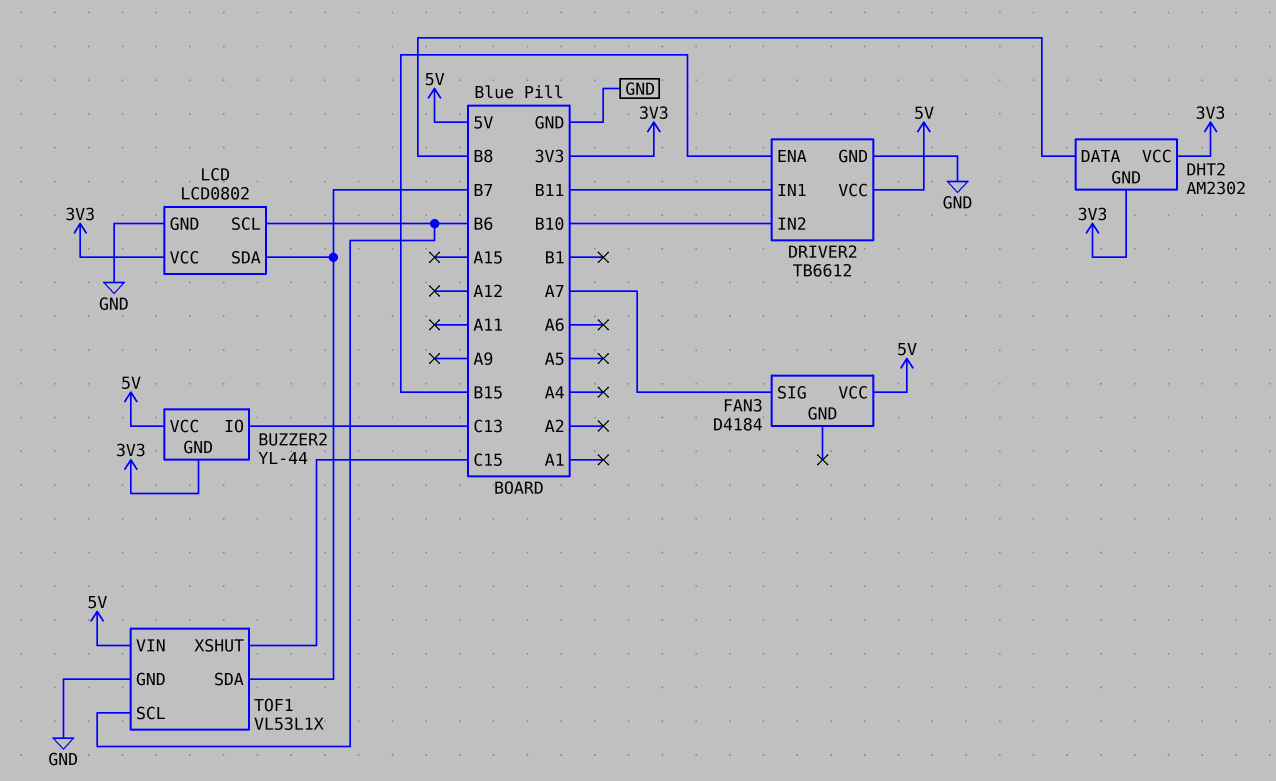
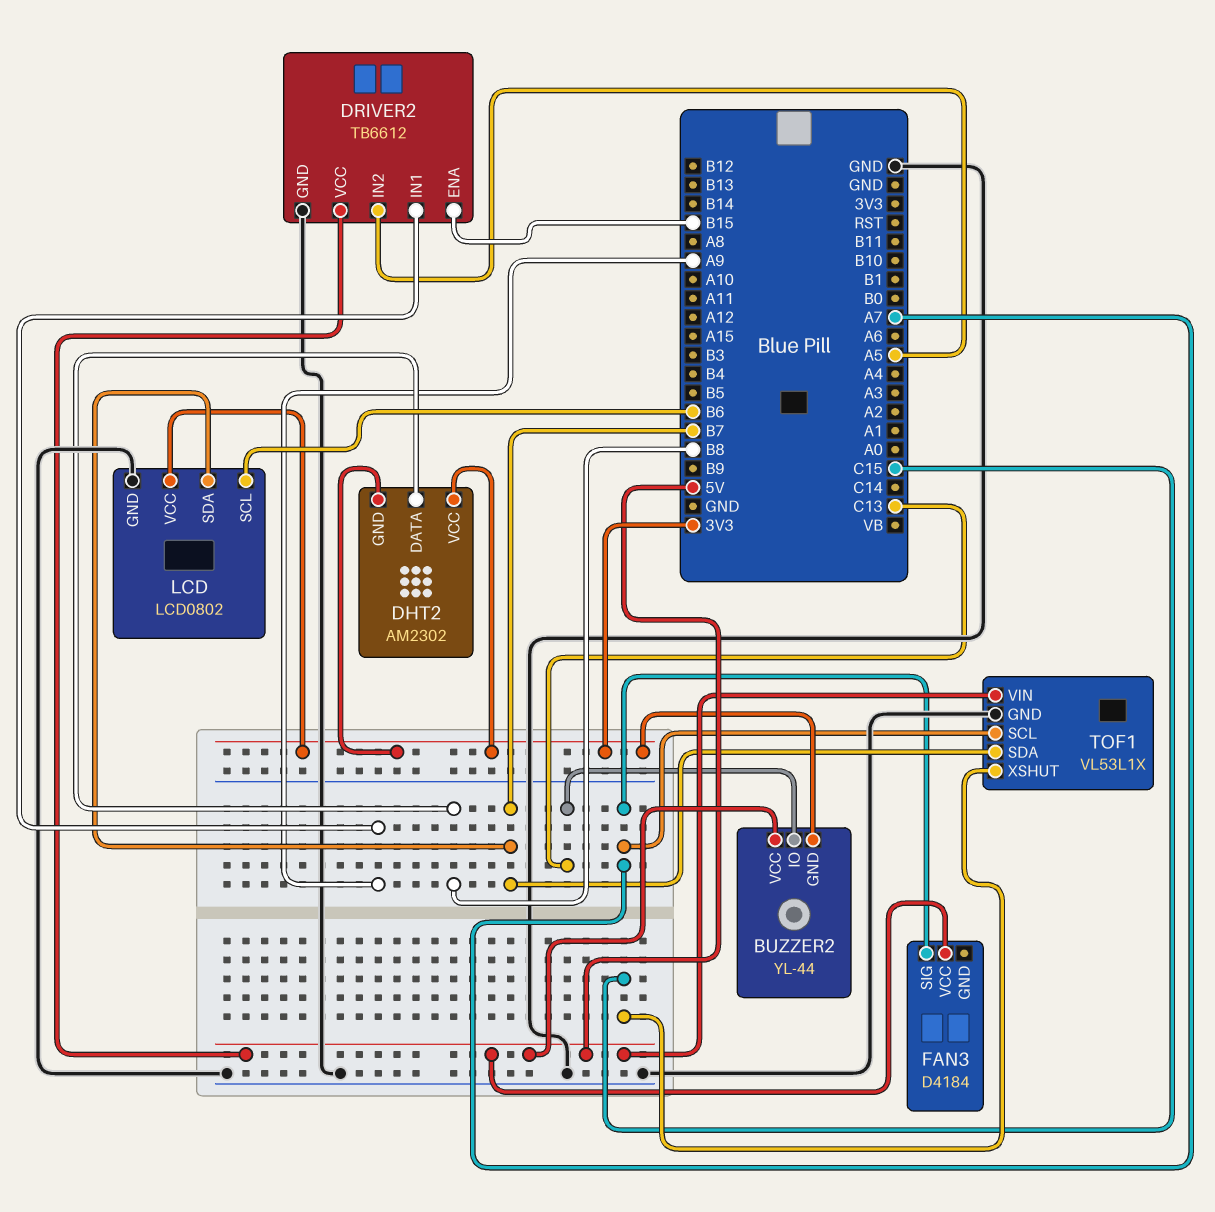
DRIVER2 pin IN1: B11 -> A9
DRIVER2 pin IN2: B10 -> A5
TOF1 pin SCL: B6 -> A7

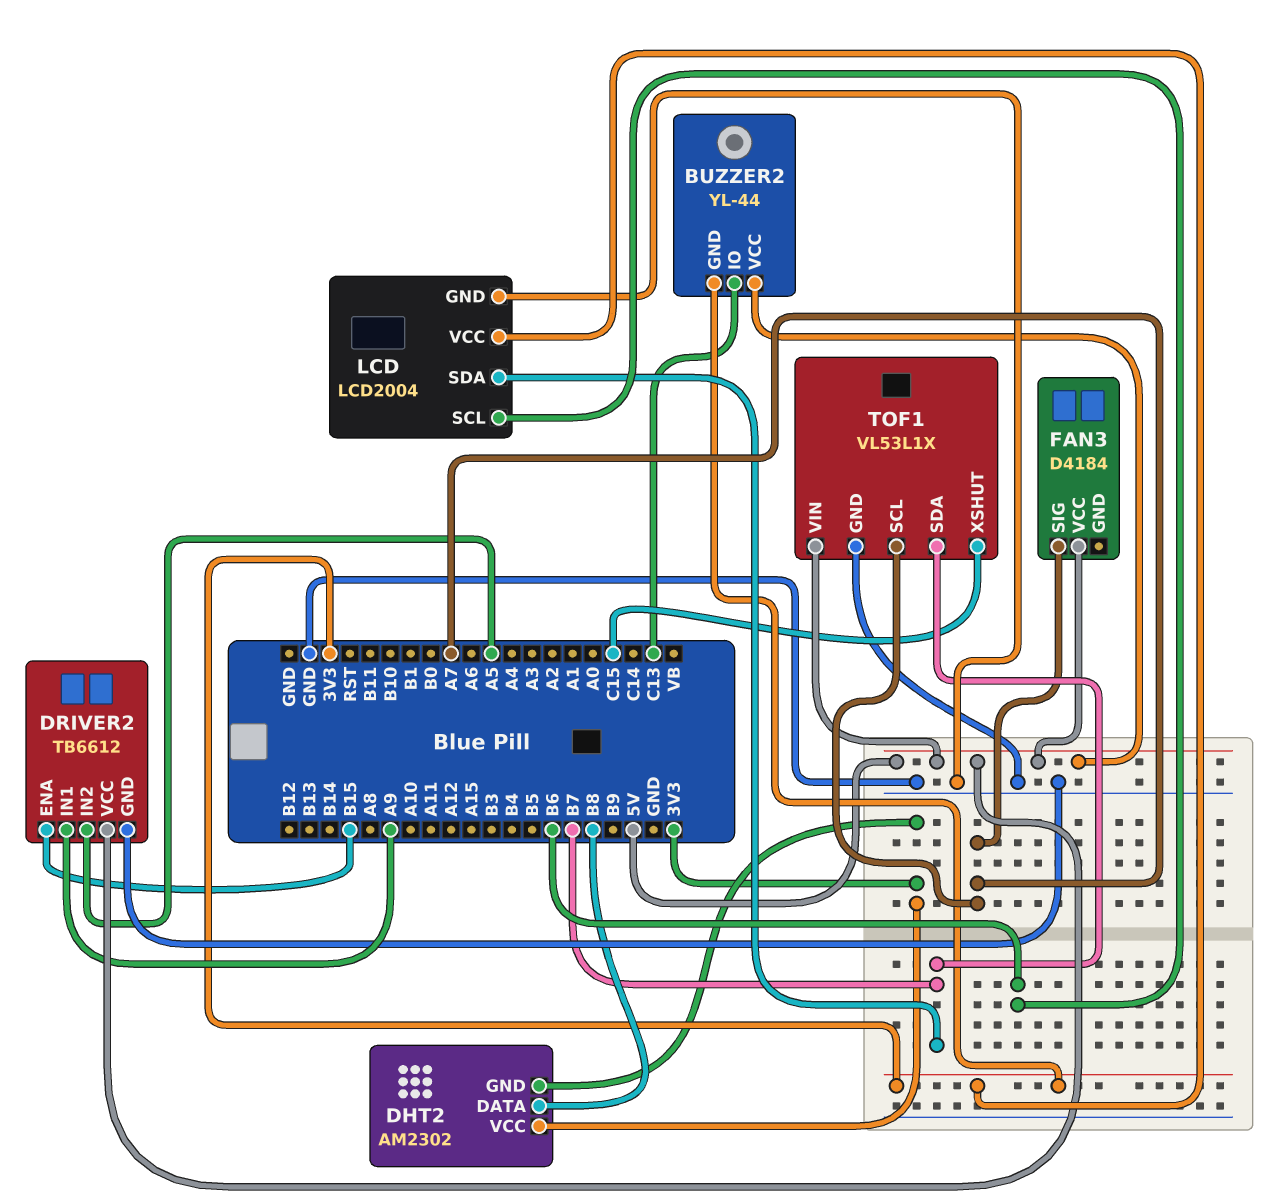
LCD: LCD0802 -> LCD2004

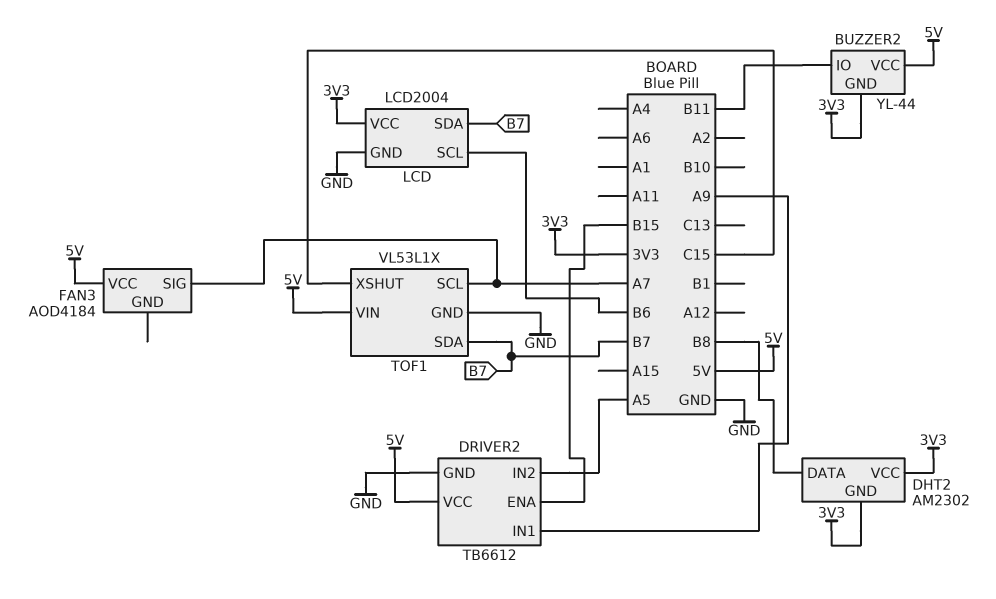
BUZZER2 pin IO: C13 -> B11
FAN3: D4184 -> AOD4184

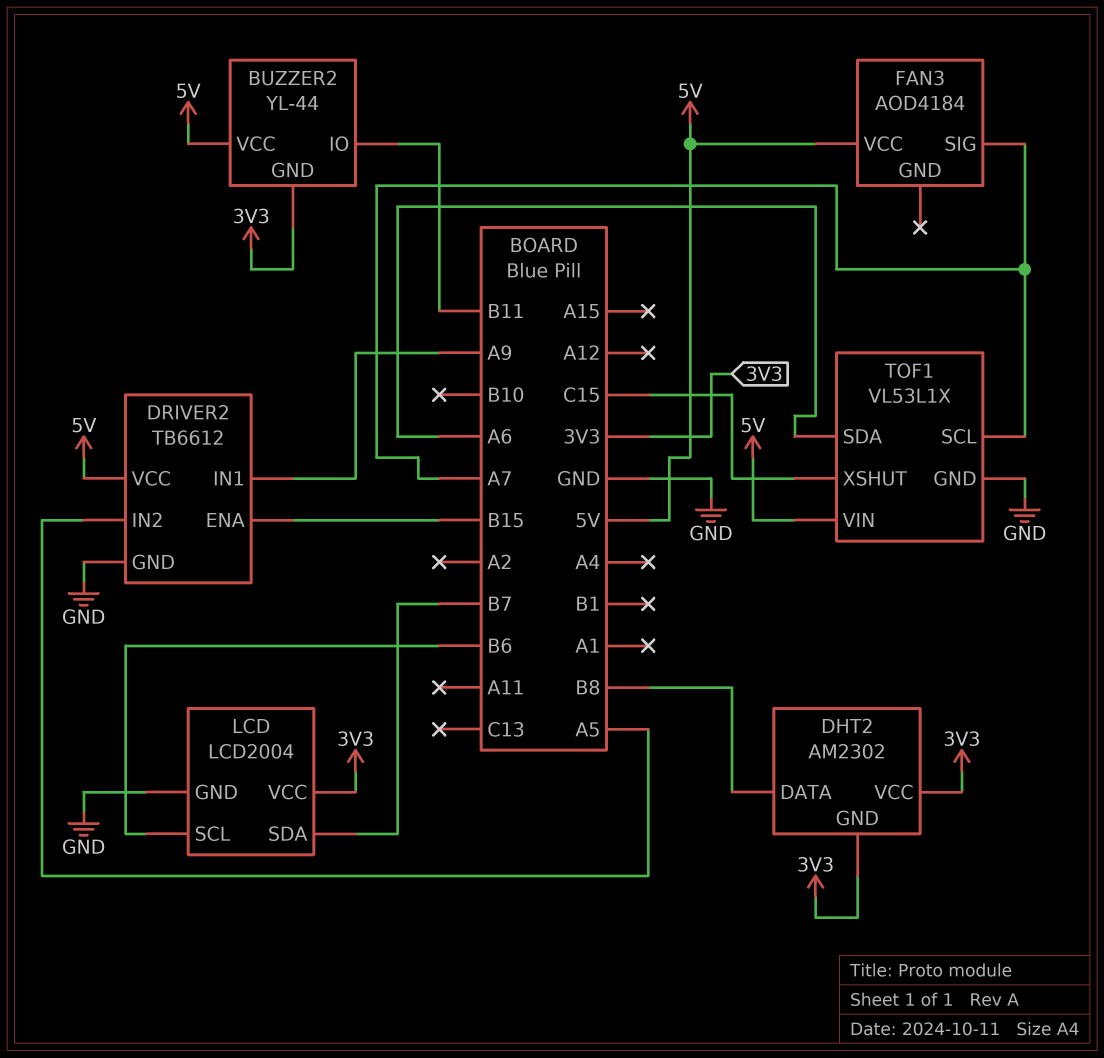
TOF1 pin SDA: B7 -> A6

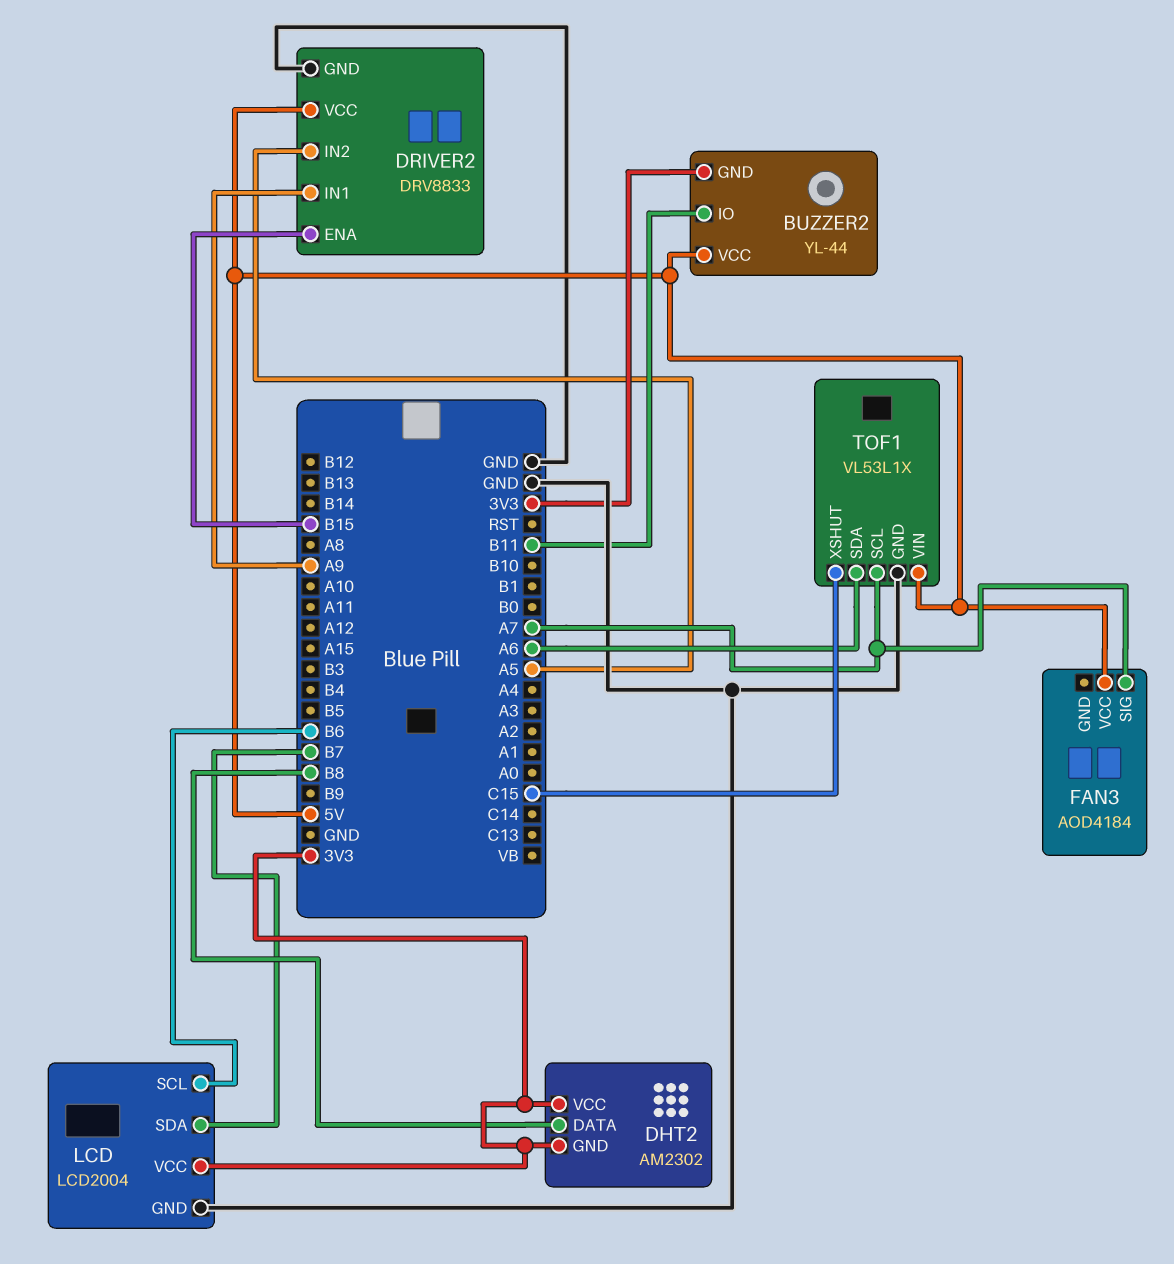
DRIVER2: TB6612 -> DRV8833

